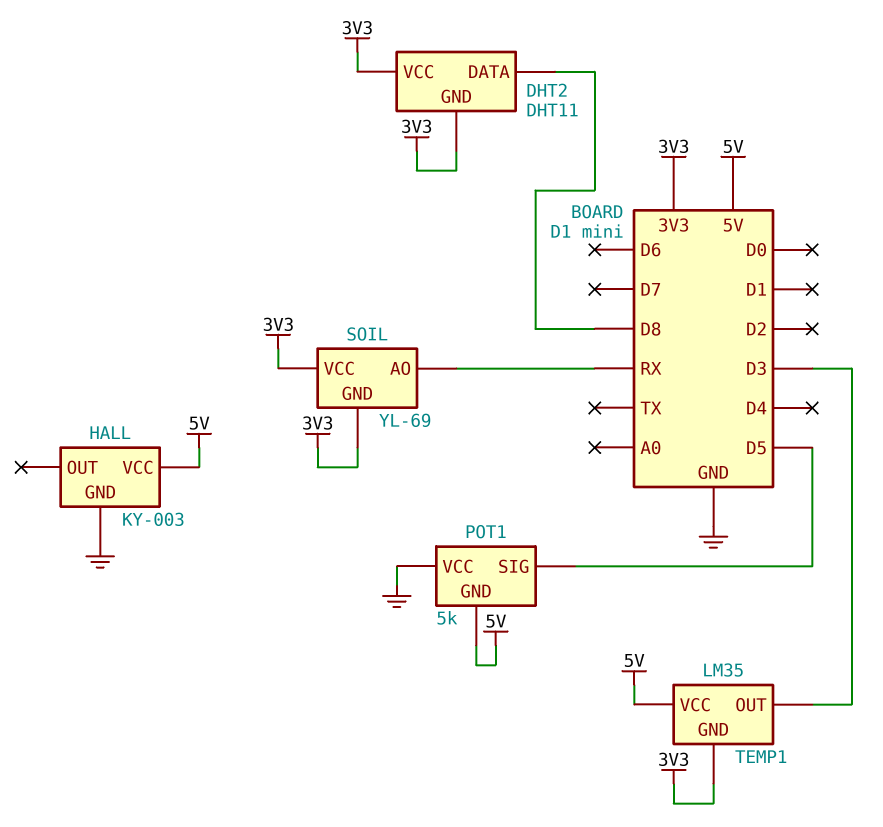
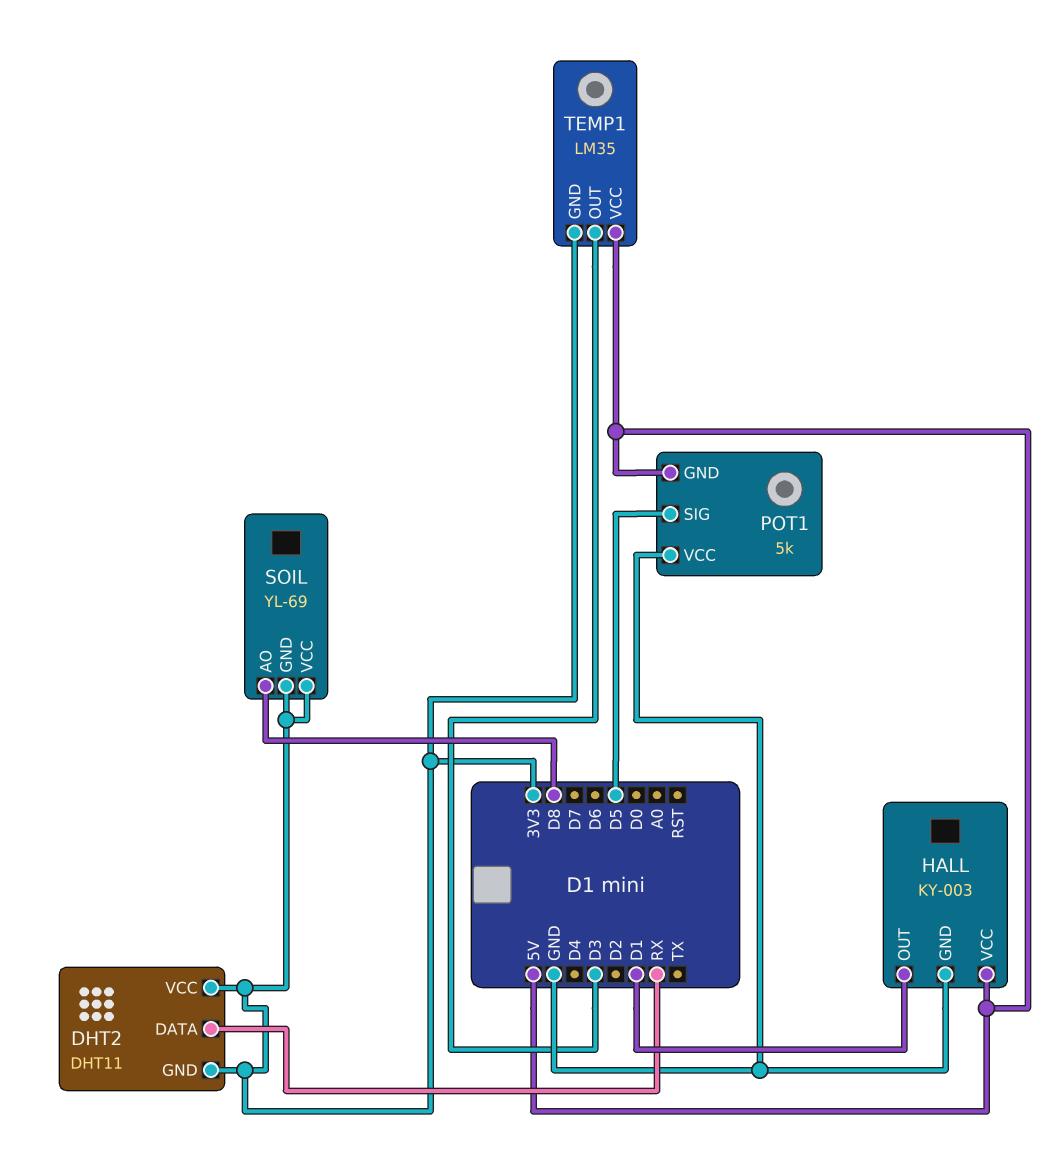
DHT2 pin DATA: D8 -> RX
HALL pin OUT: none -> D1
SOIL pin AO: RX -> D8

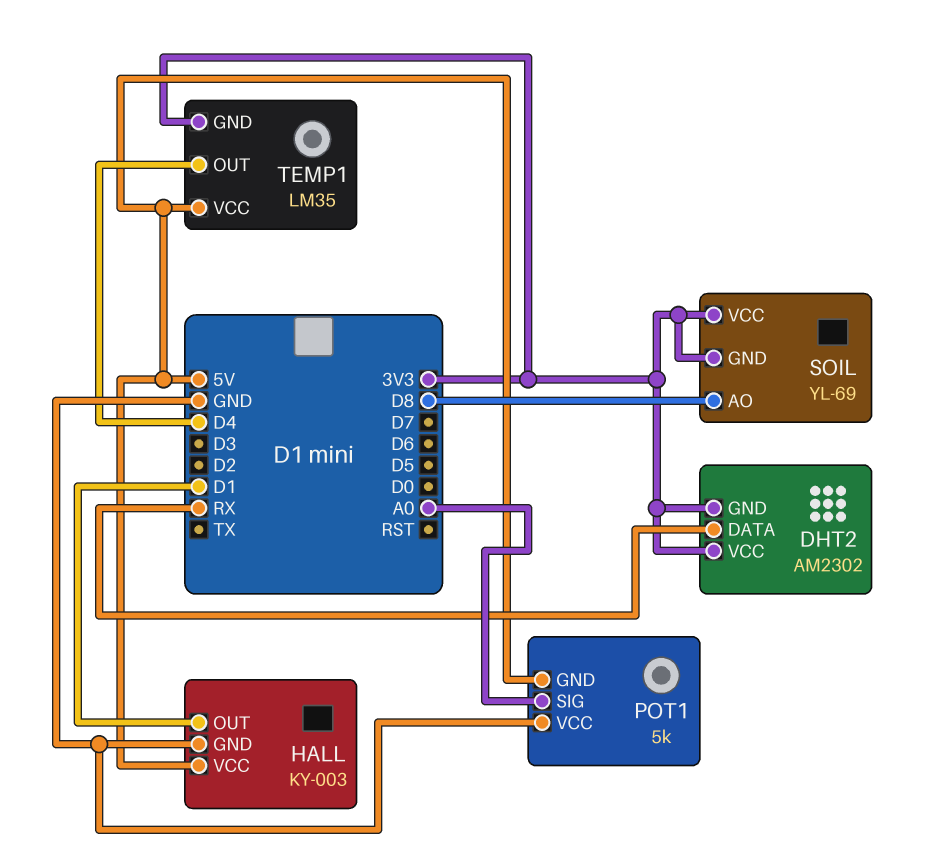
DHT2: DHT11 -> AM2302
POT1 pin SIG: D5 -> A0
TEMP1 pin OUT: D3 -> D4

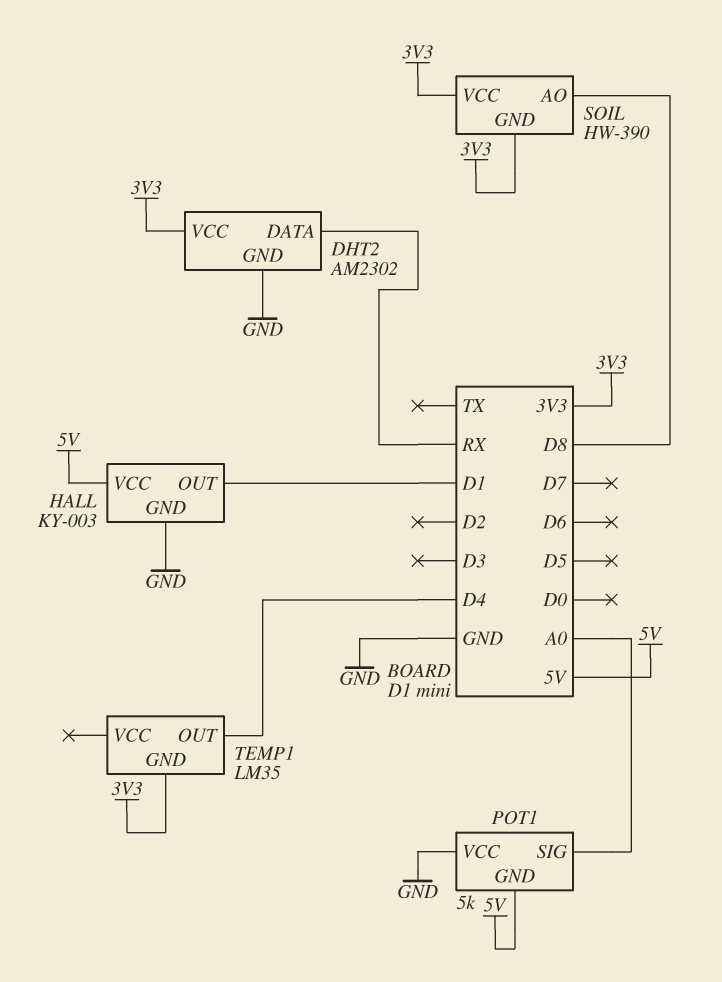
DHT2 pin GND: 3V3 -> GND
SOIL: YL-69 -> HW-390
TEMP1 pin VCC: 5V -> none

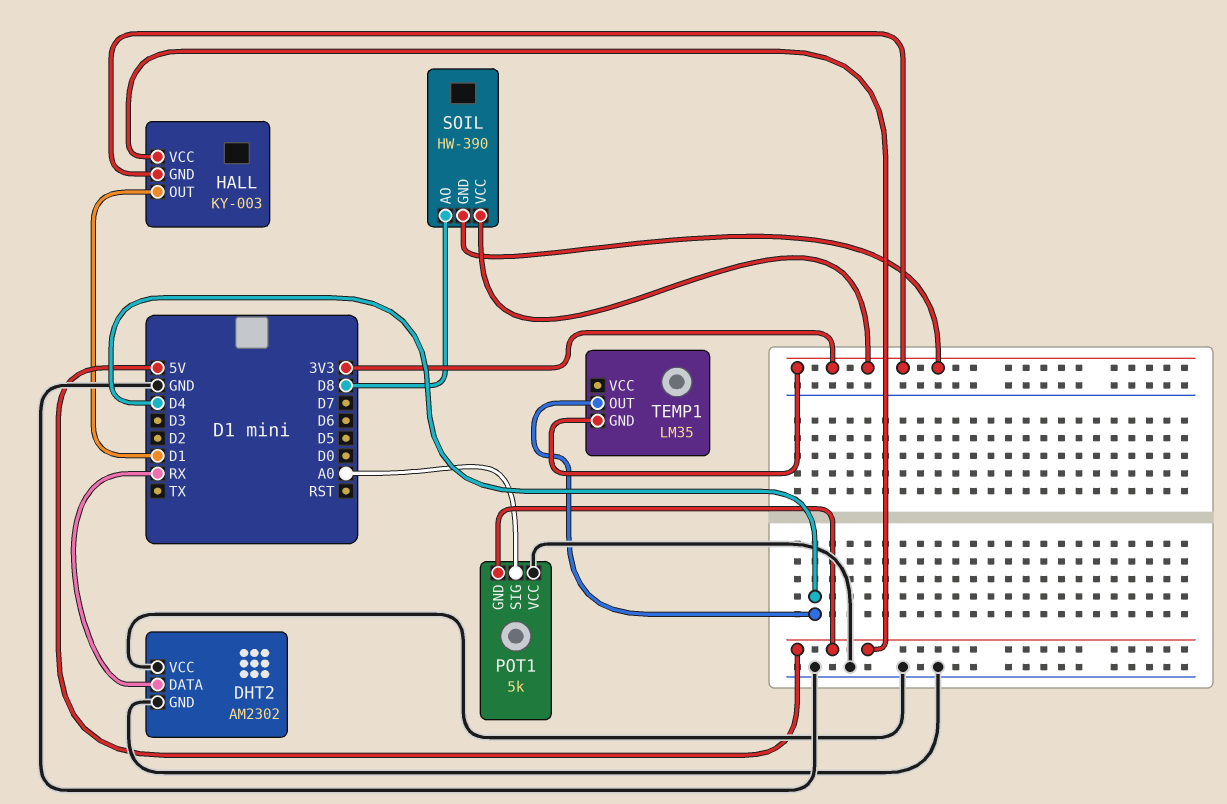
DHT2 pin VCC: 3V3 -> GND
HALL pin GND: GND -> 3V3

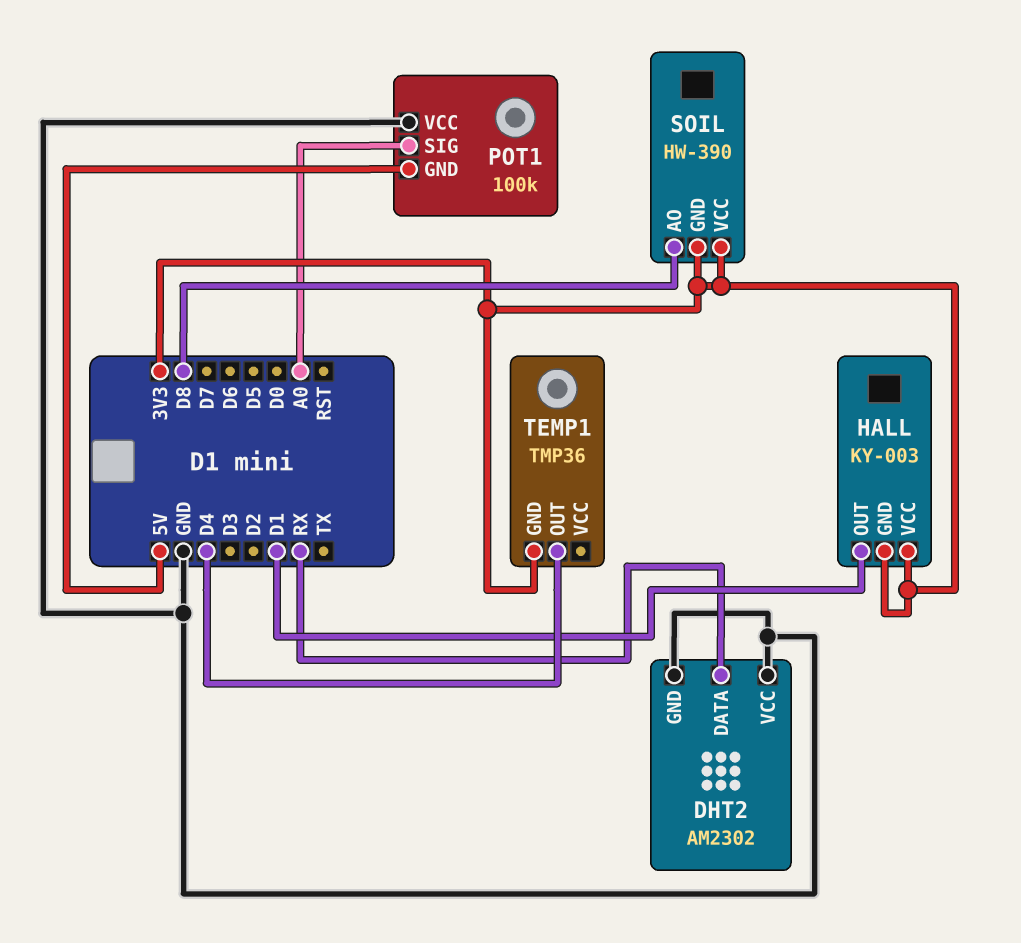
HALL pin VCC: 5V -> 3V3
POT1: 5k -> 100k
TEMP1: LM35 -> TMP36

